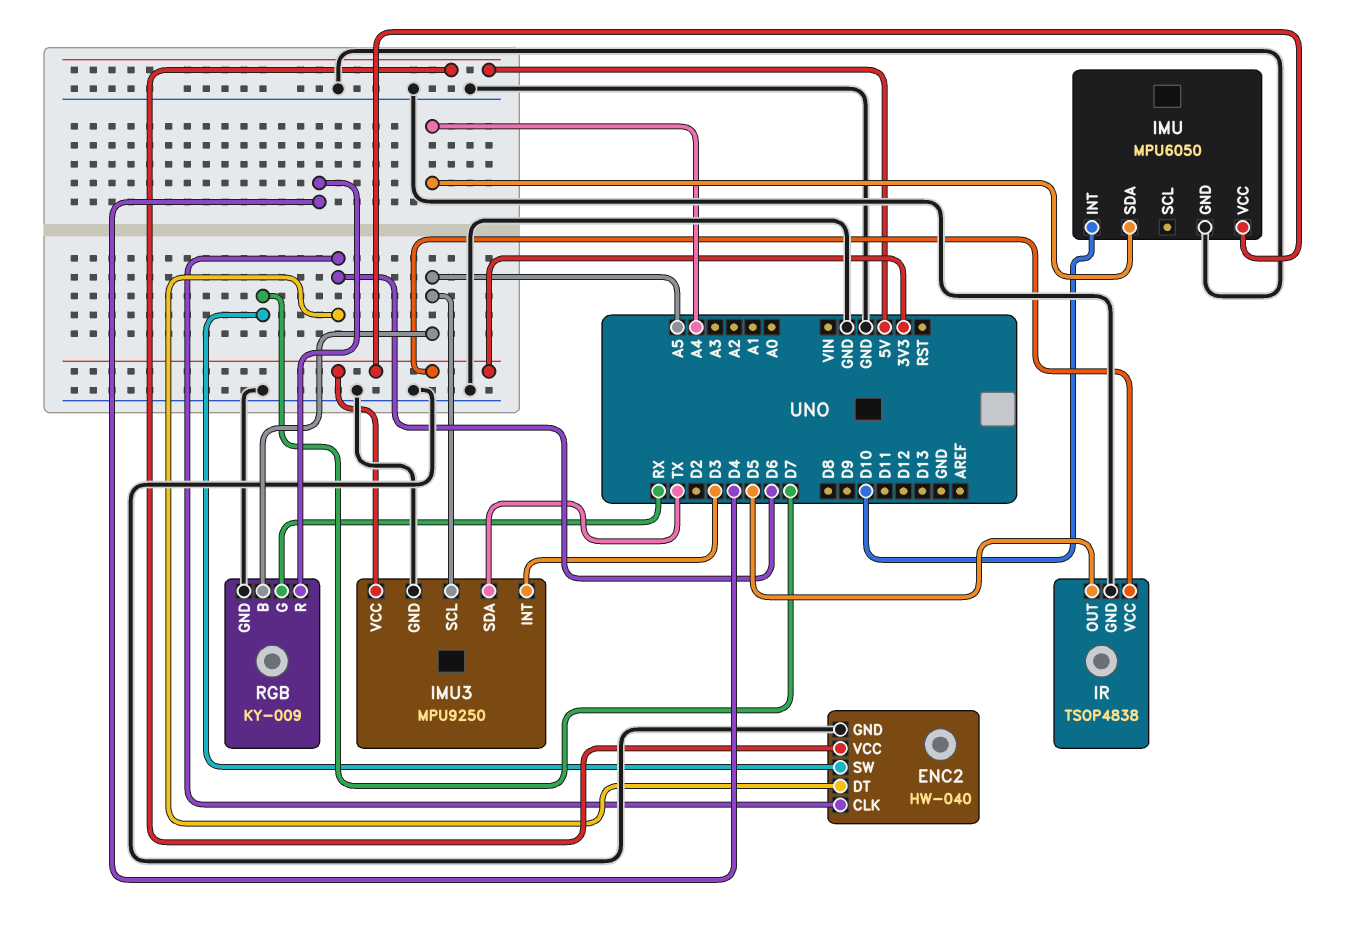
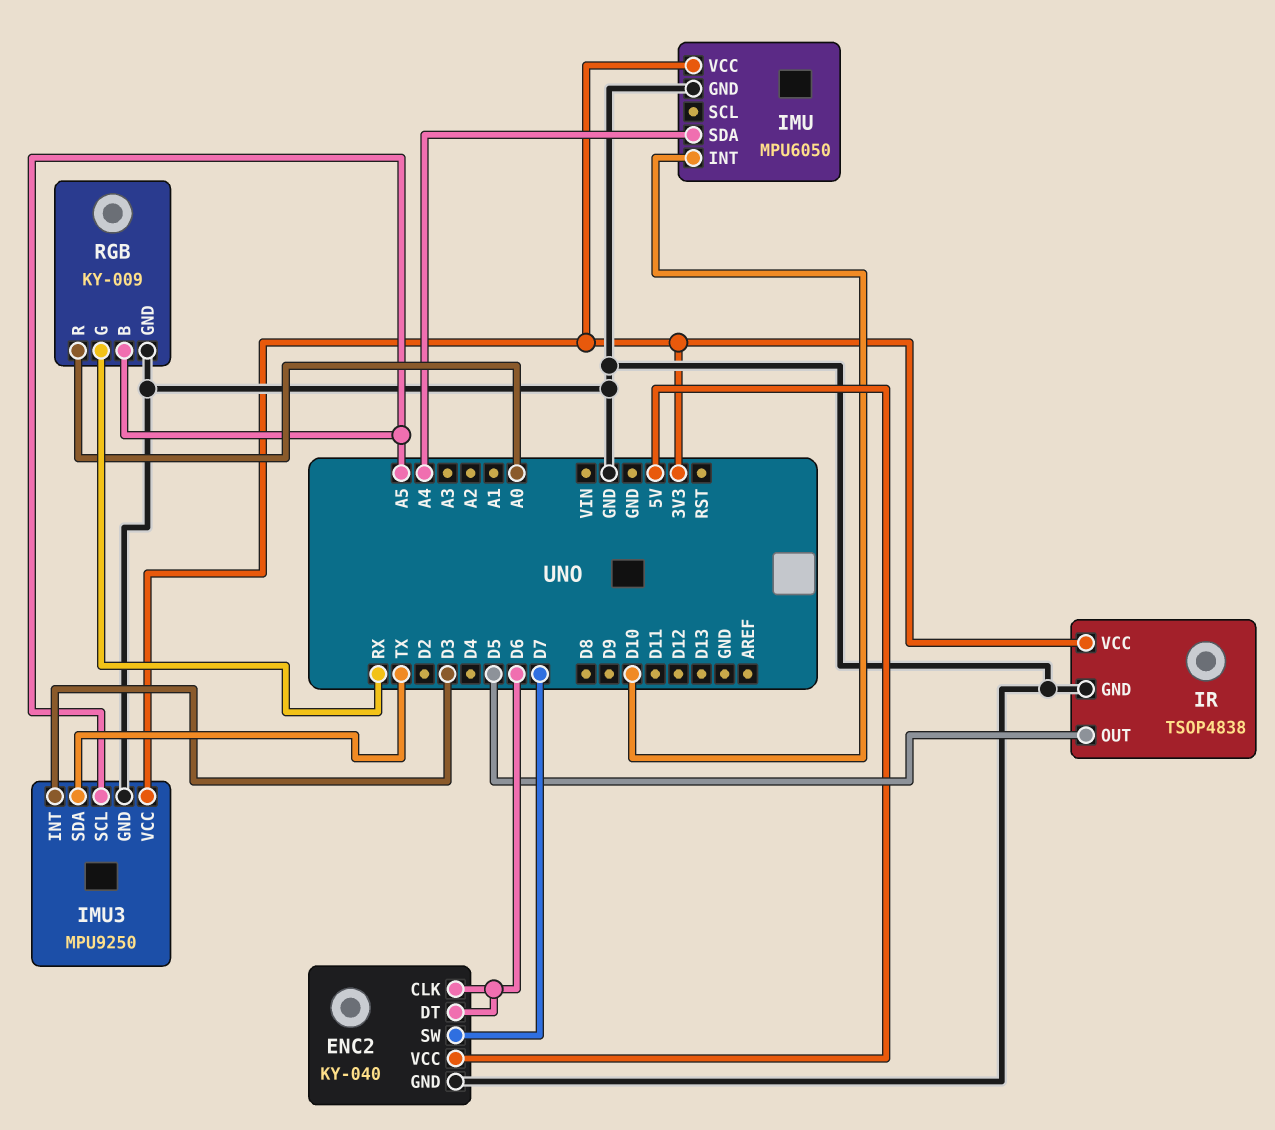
ENC2: HW-040 -> KY-040
RGB pin R: D4 -> A0

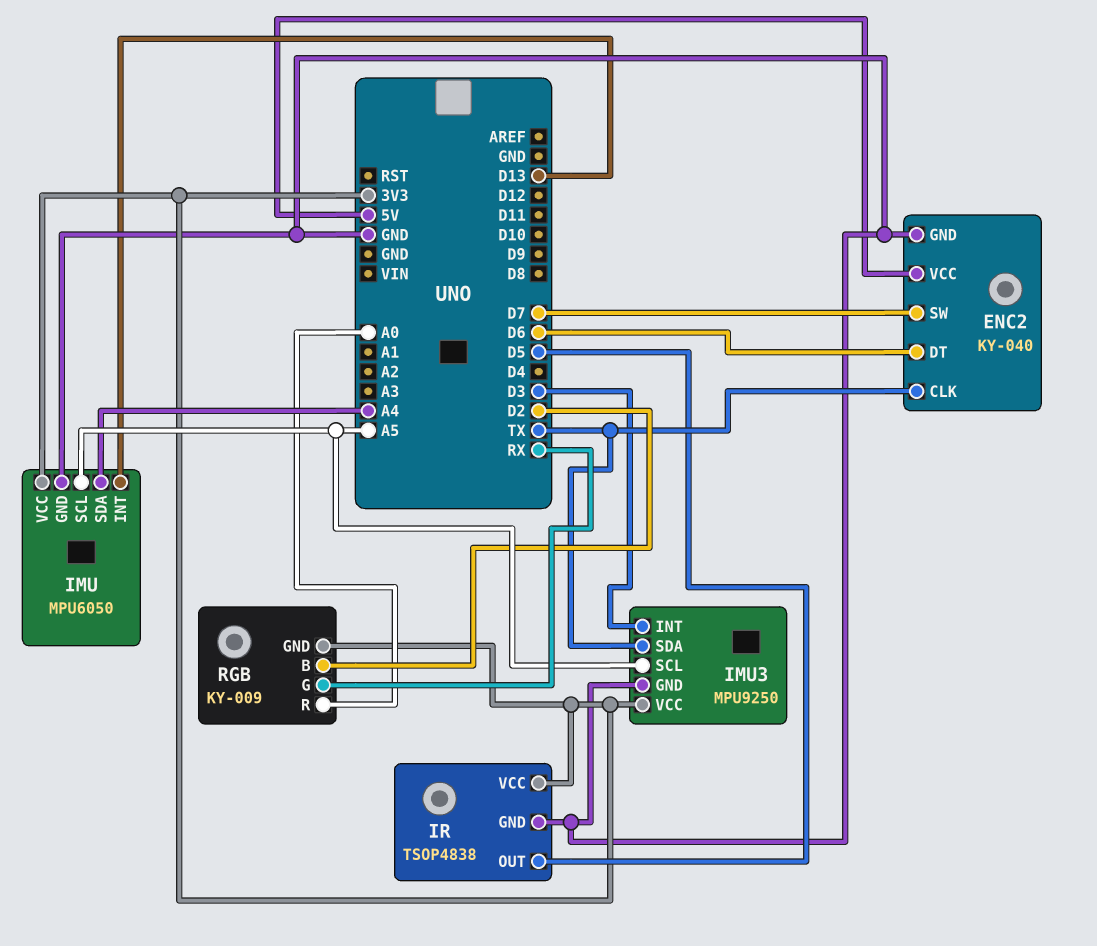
ENC2 pin CLK: D6 -> TX
IMU pin INT: D10 -> D13
IMU pin SCL: none -> A5
RGB pin B: A5 -> D2
RGB pin GND: GND -> 3V3

